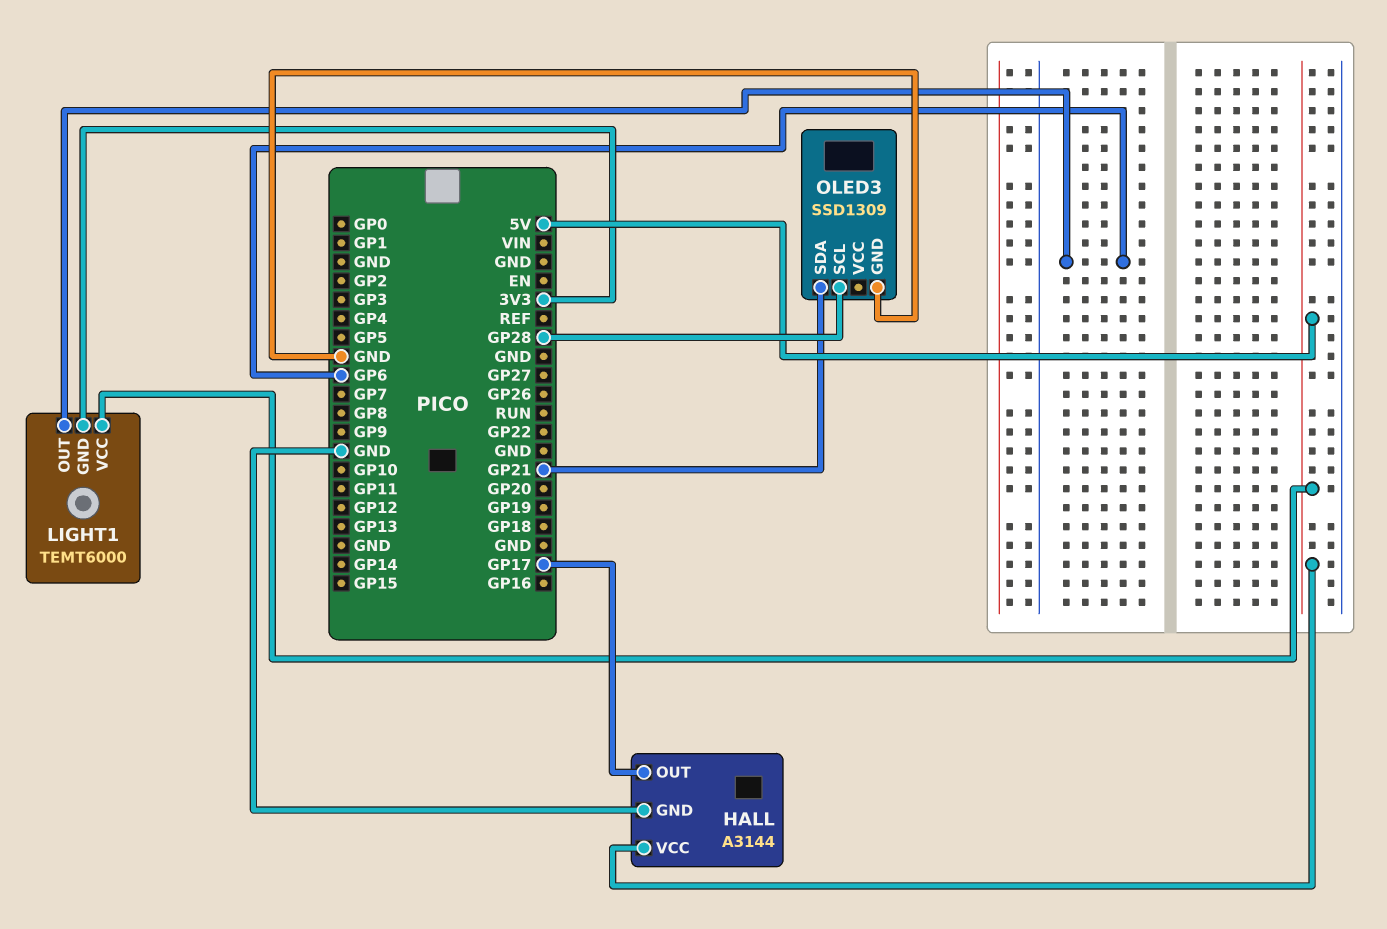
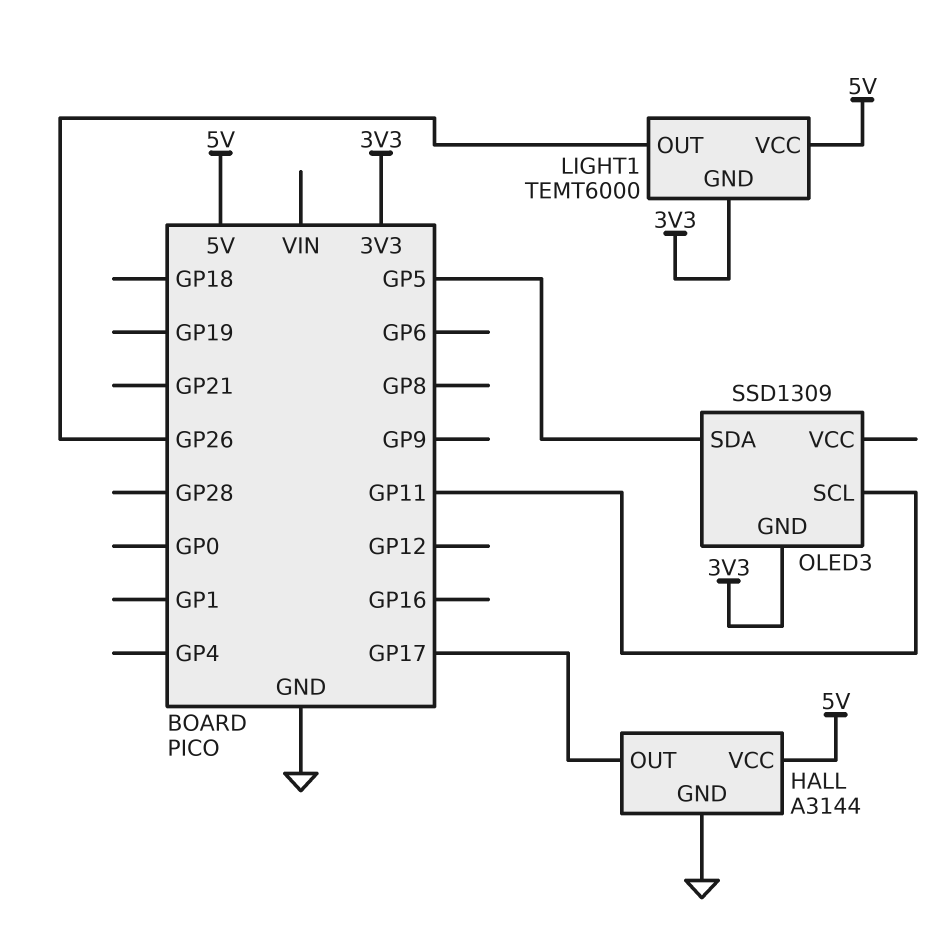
LIGHT1 pin OUT: GP6 -> GP26
OLED3 pin GND: GND -> 3V3
OLED3 pin SCL: GP28 -> GP11
OLED3 pin SDA: GP21 -> GP5

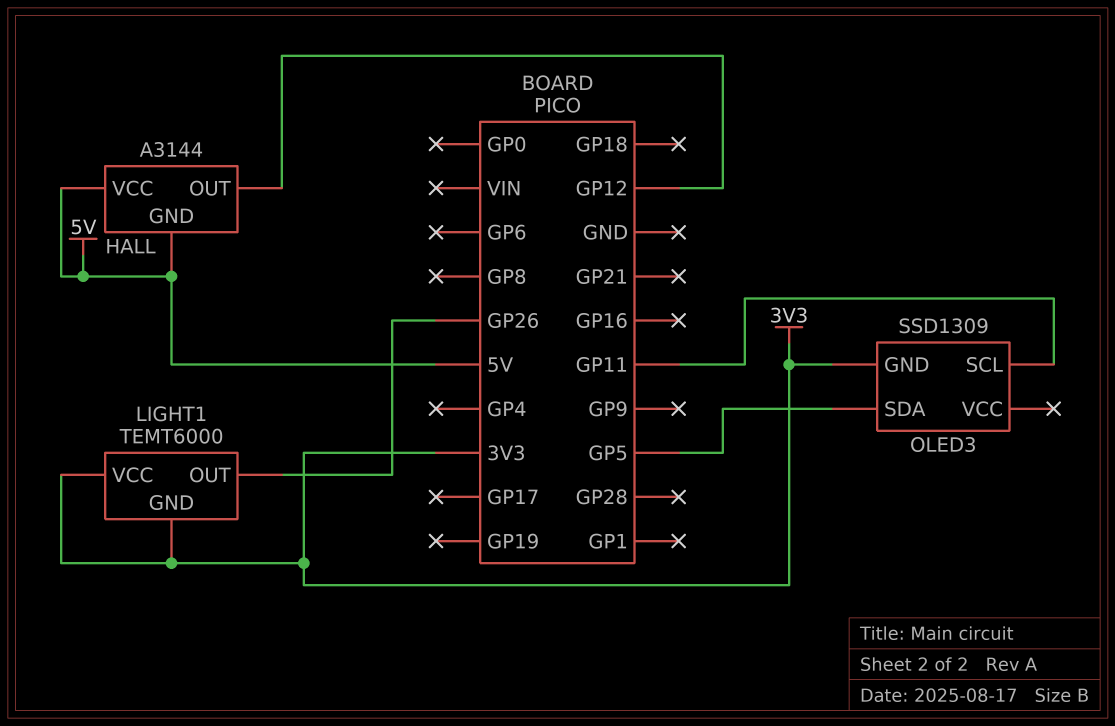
HALL pin GND: GND -> 5V
HALL pin OUT: GP17 -> GP12
LIGHT1 pin VCC: 5V -> 3V3

